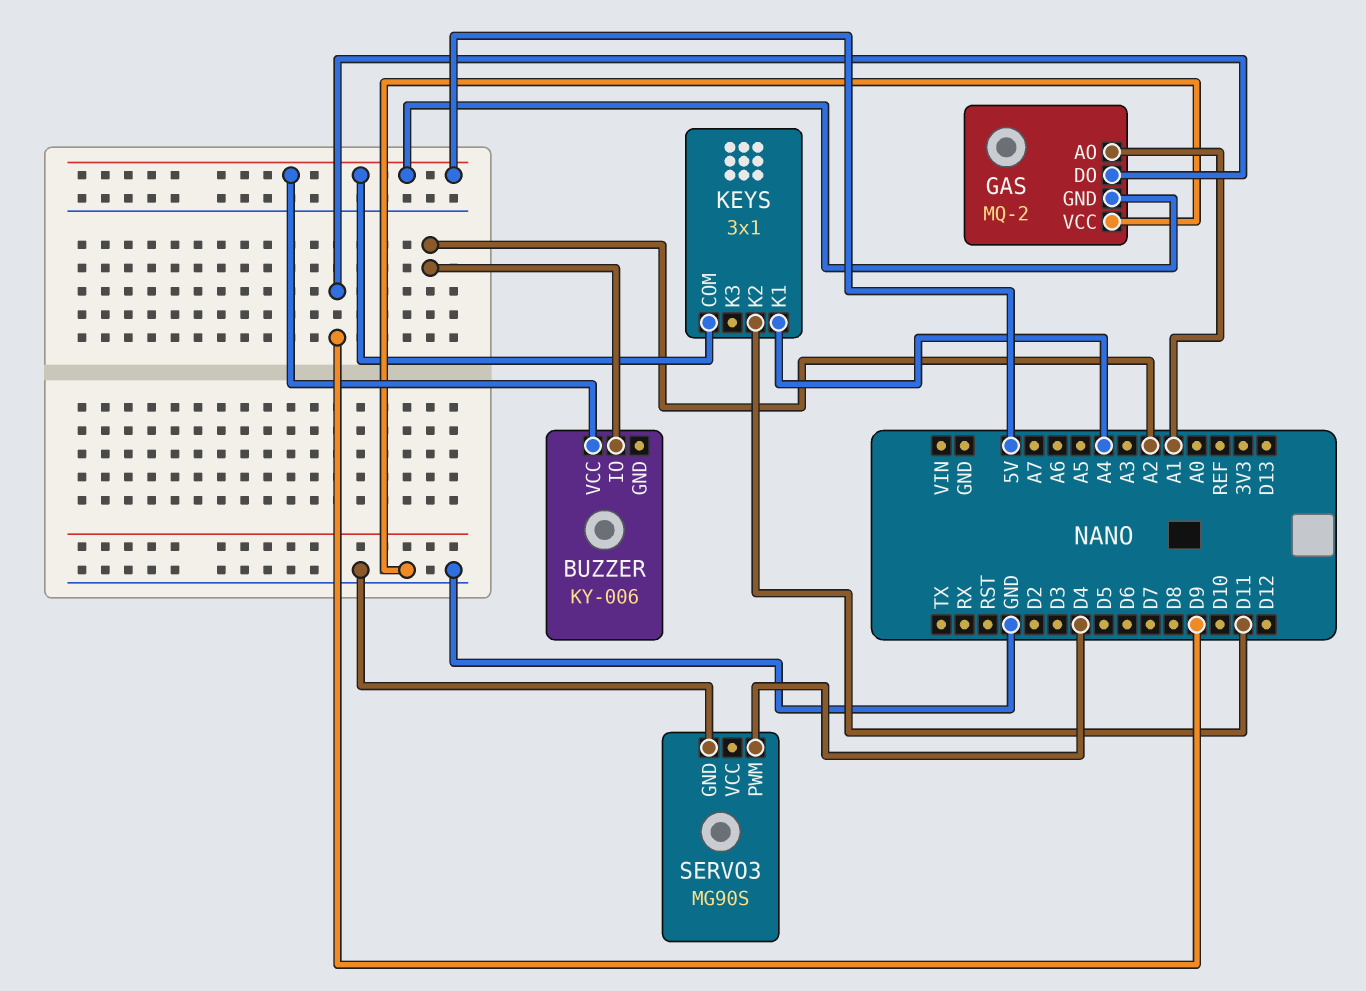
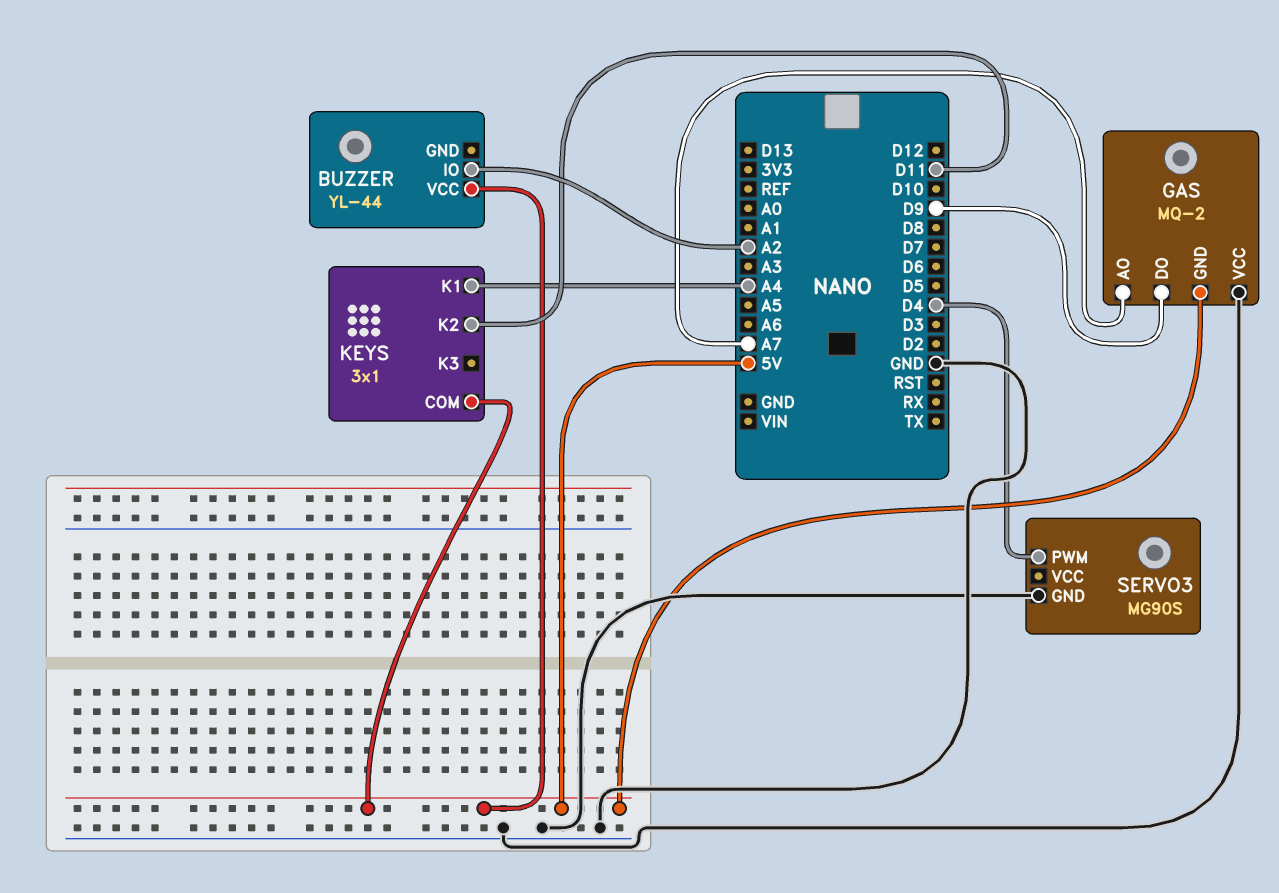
BUZZER: KY-006 -> YL-44
GAS pin AO: A1 -> A7

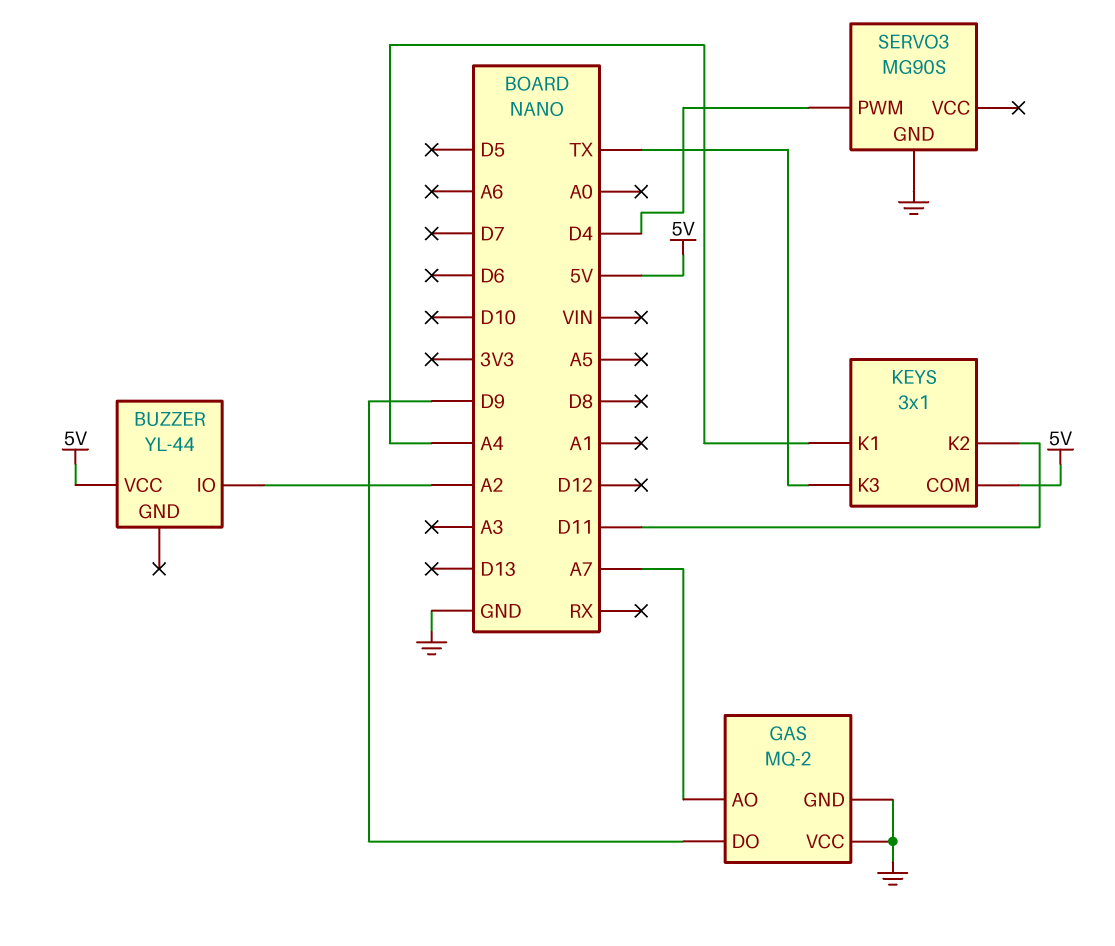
GAS pin GND: 5V -> GND
KEYS pin K3: none -> TX

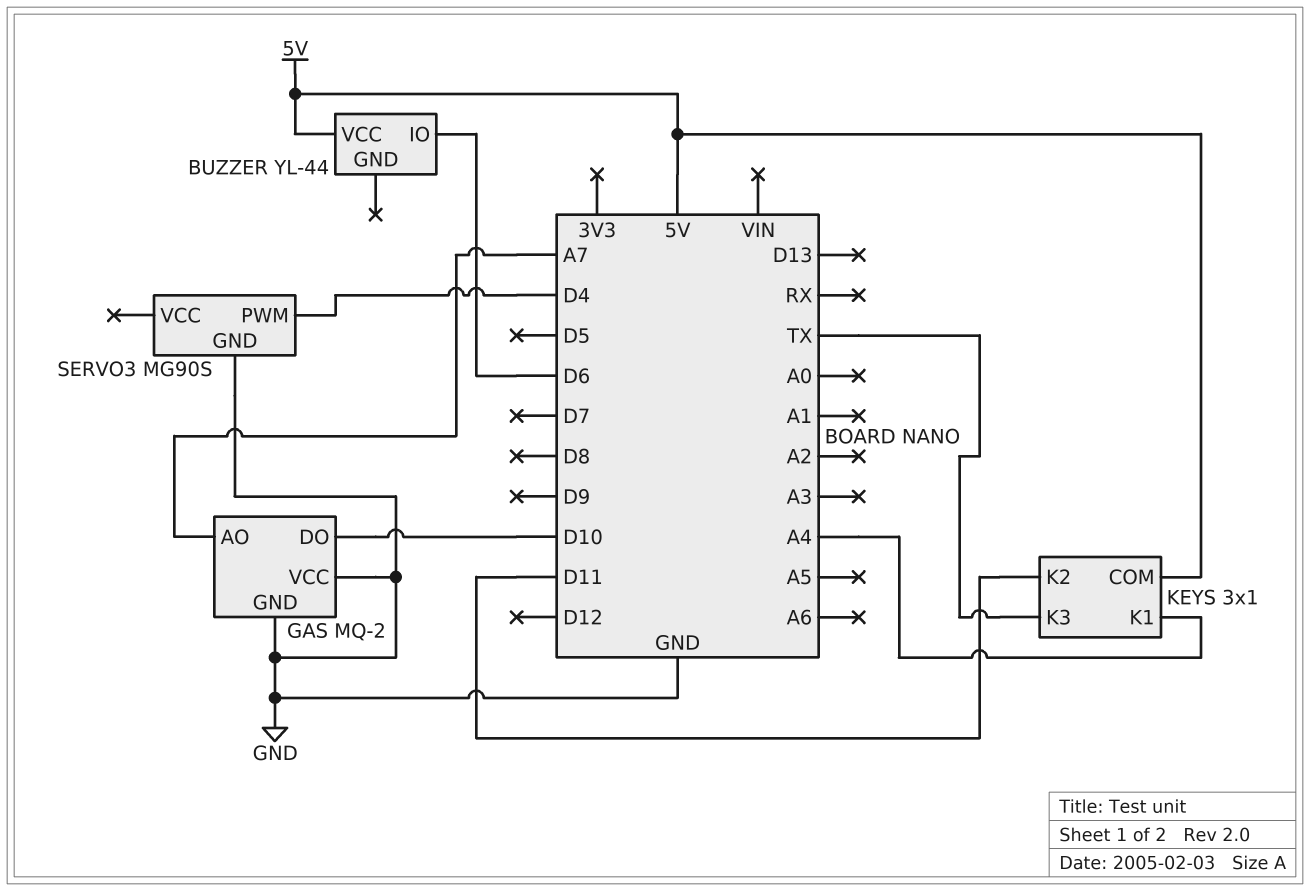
BUZZER pin IO: A2 -> D6
GAS pin DO: D9 -> D10

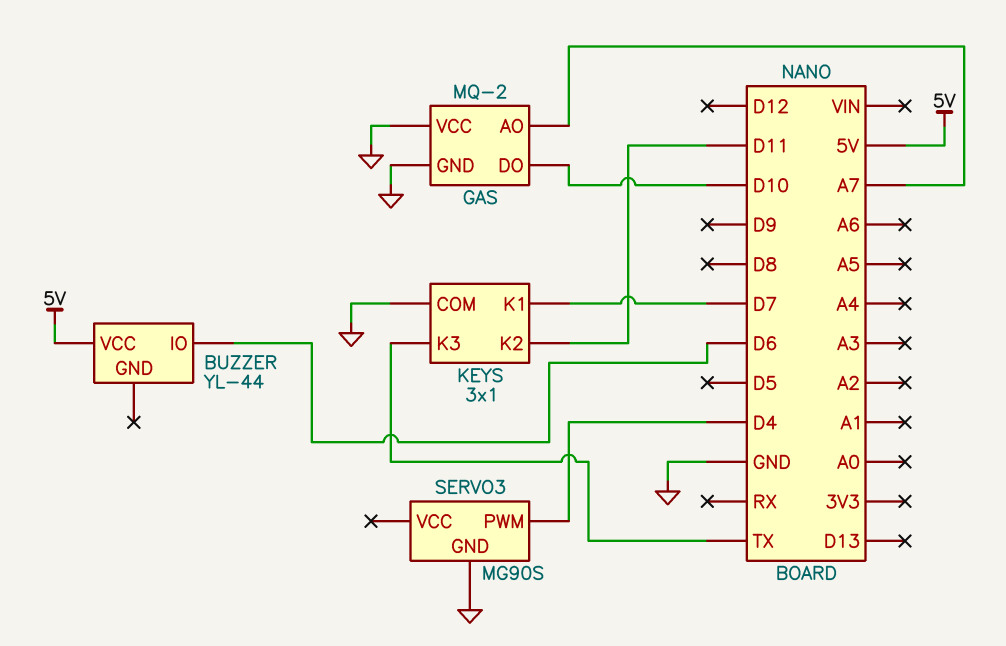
KEYS pin COM: 5V -> GND
KEYS pin K1: A4 -> D7

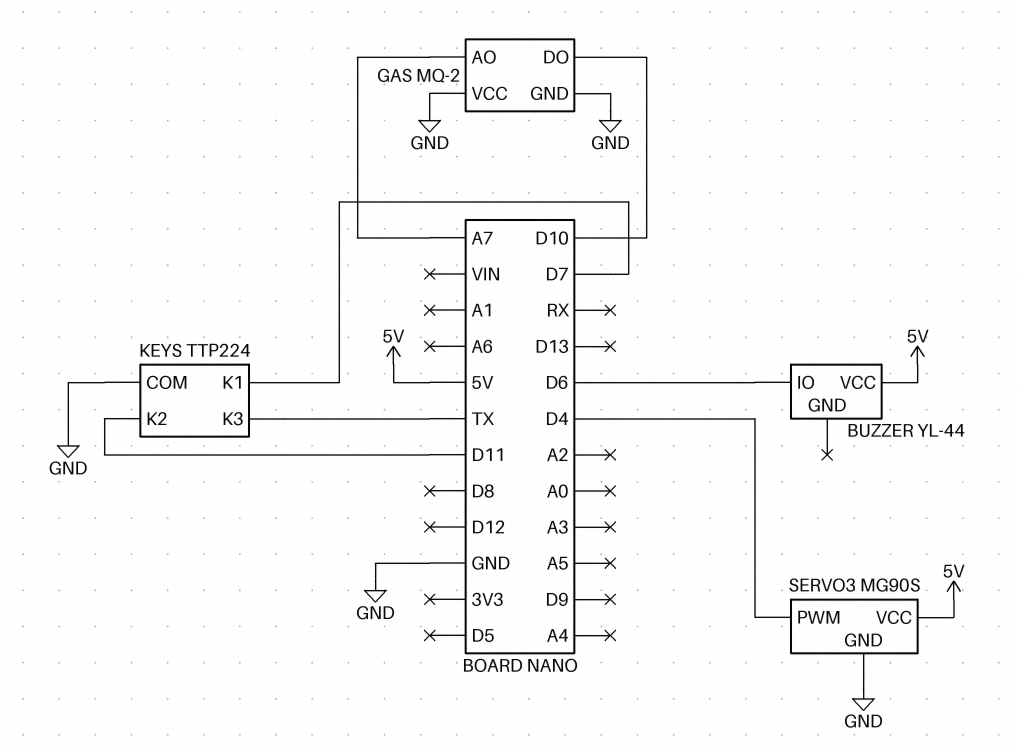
KEYS: 3x1 -> TTP224
SERVO3 pin VCC: none -> 5V

